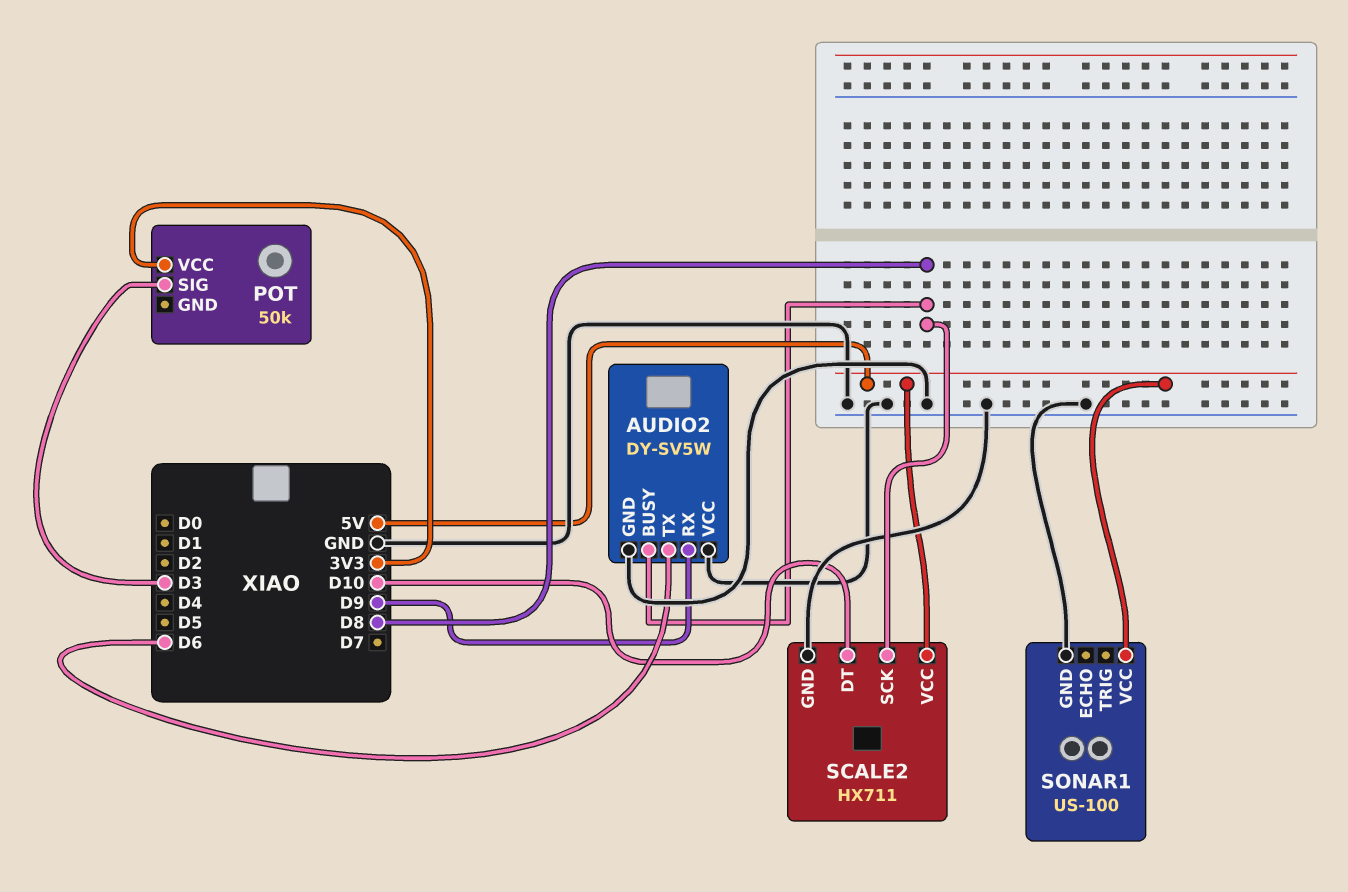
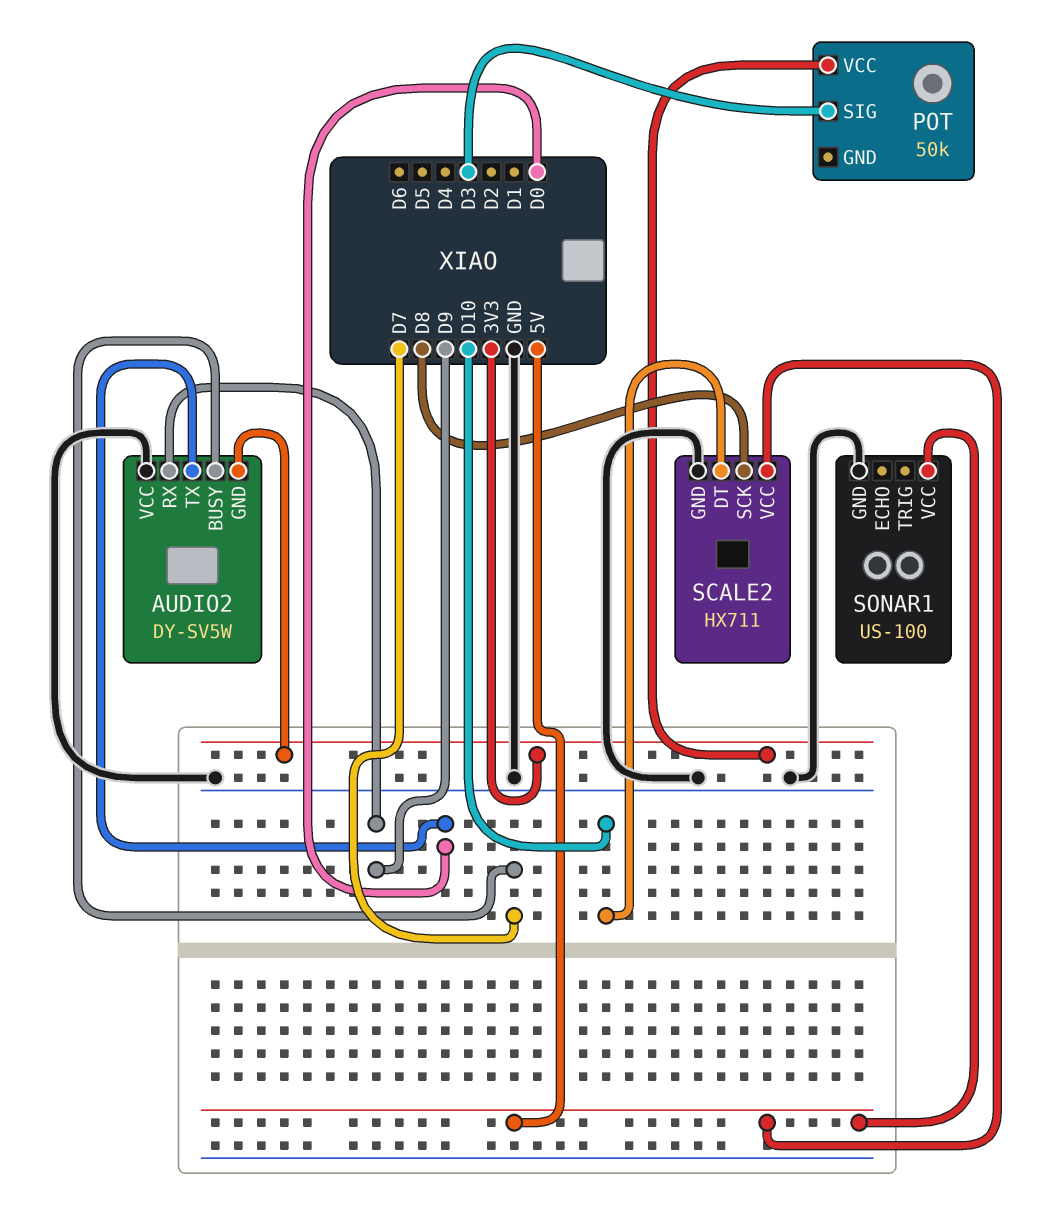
AUDIO2 pin BUSY: D8 -> D7
AUDIO2 pin GND: GND -> 3V3
AUDIO2 pin TX: D6 -> D0

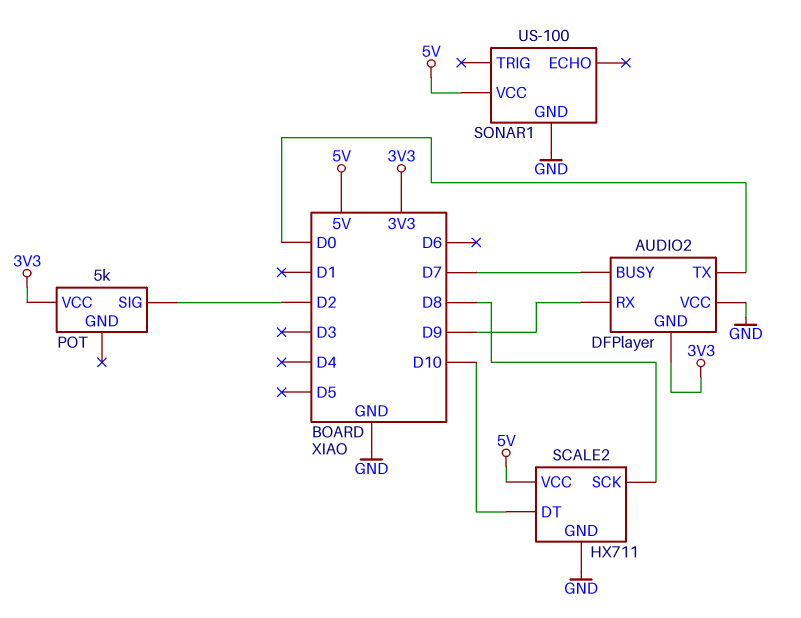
AUDIO2: DY-SV5W -> DFPlayer
POT: 50k -> 5k
POT pin SIG: D3 -> D2

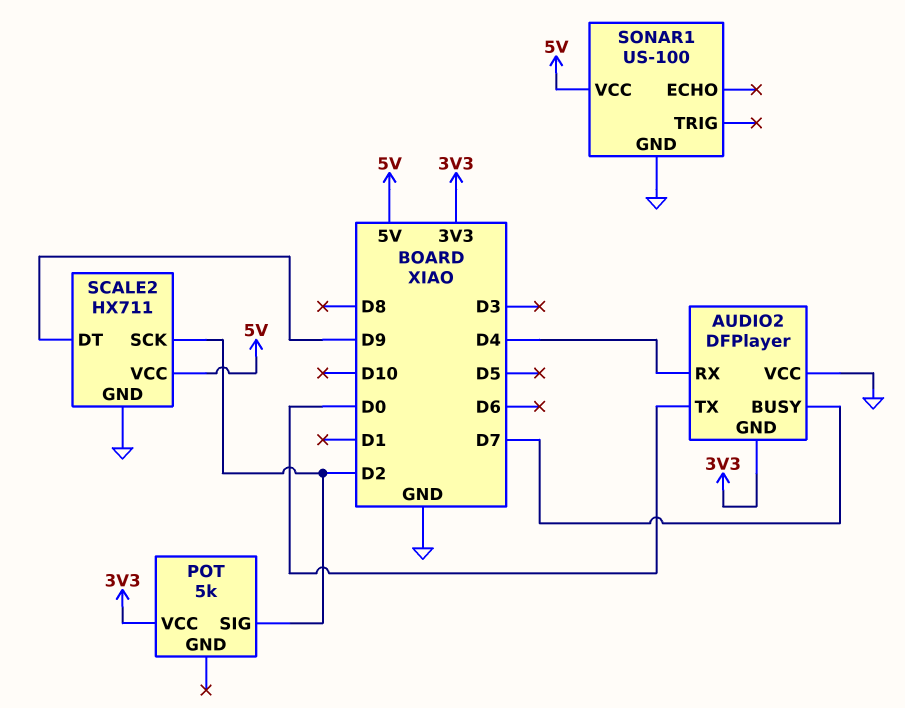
AUDIO2 pin RX: D9 -> D4
SCALE2 pin DT: D10 -> D9
SCALE2 pin SCK: D8 -> D2

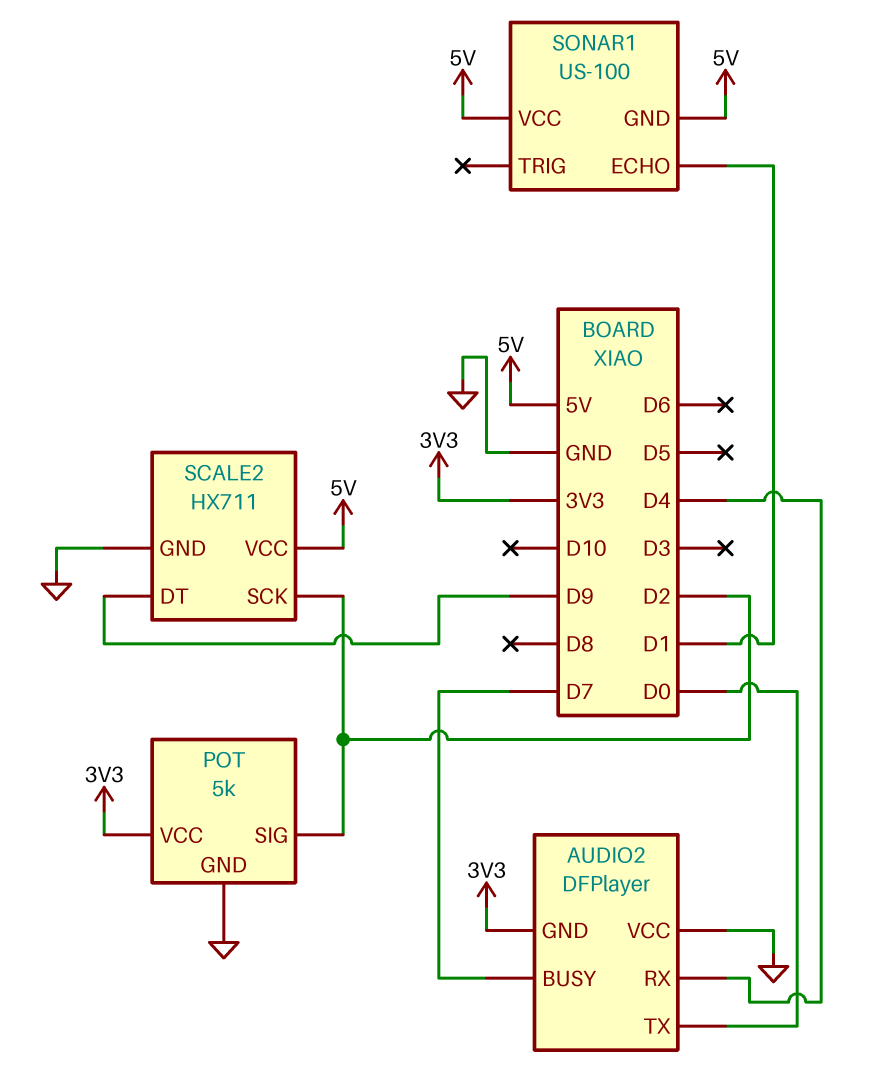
POT pin GND: none -> GND
SONAR1 pin ECHO: none -> D1
SONAR1 pin GND: GND -> 5V

